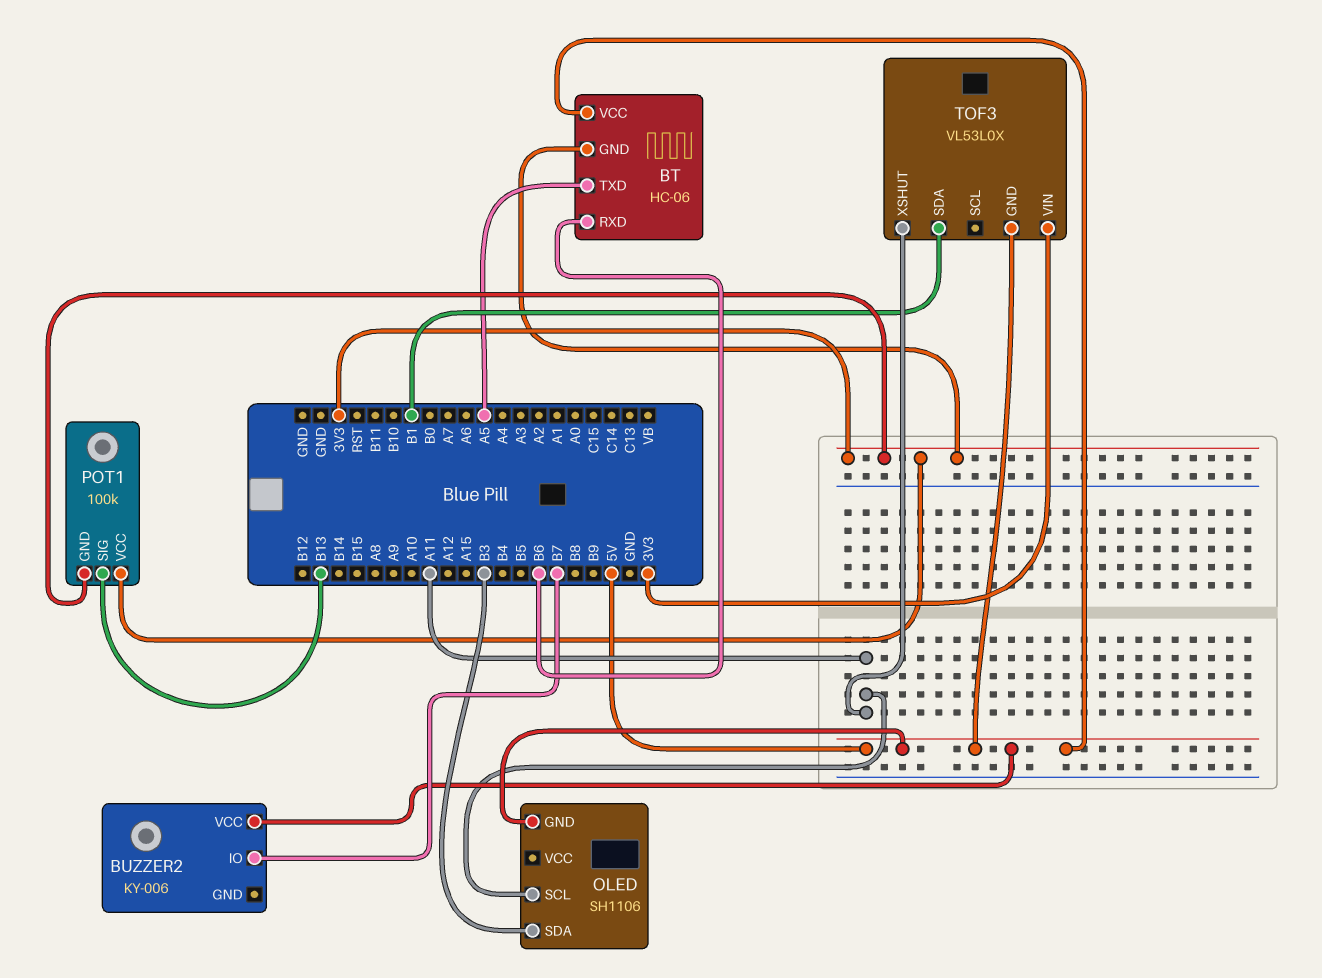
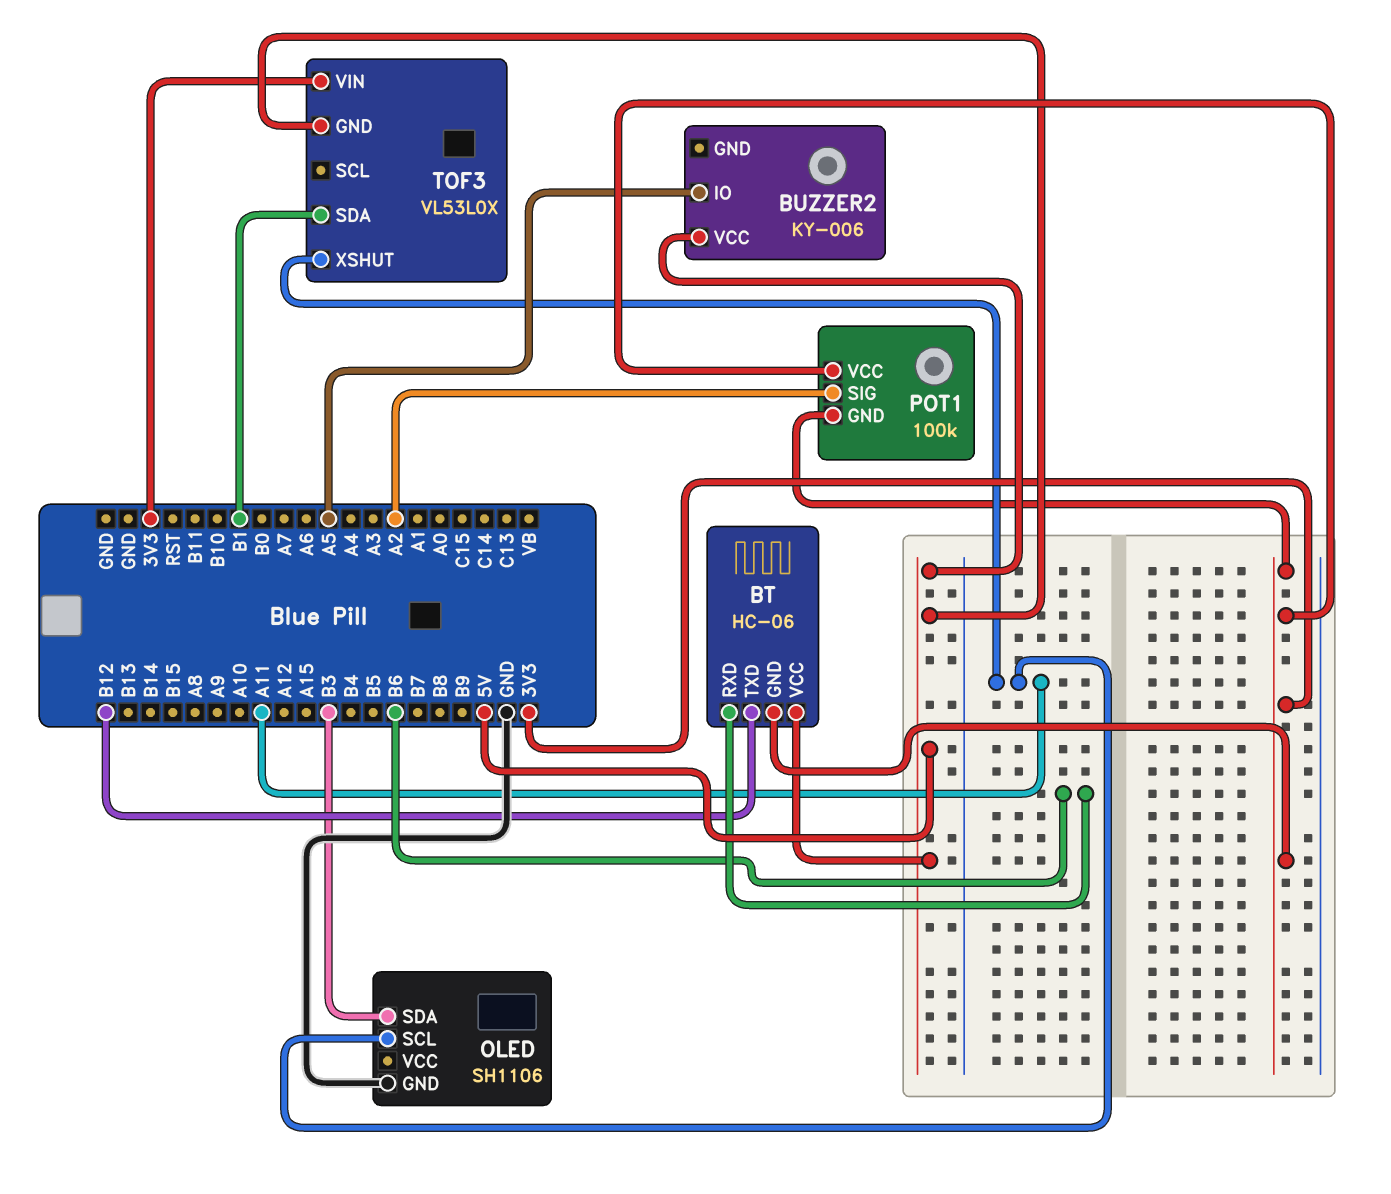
BT pin TXD: A5 -> B12
BUZZER2 pin IO: B7 -> A5
OLED pin GND: 5V -> GND
POT1 pin SIG: B13 -> A2

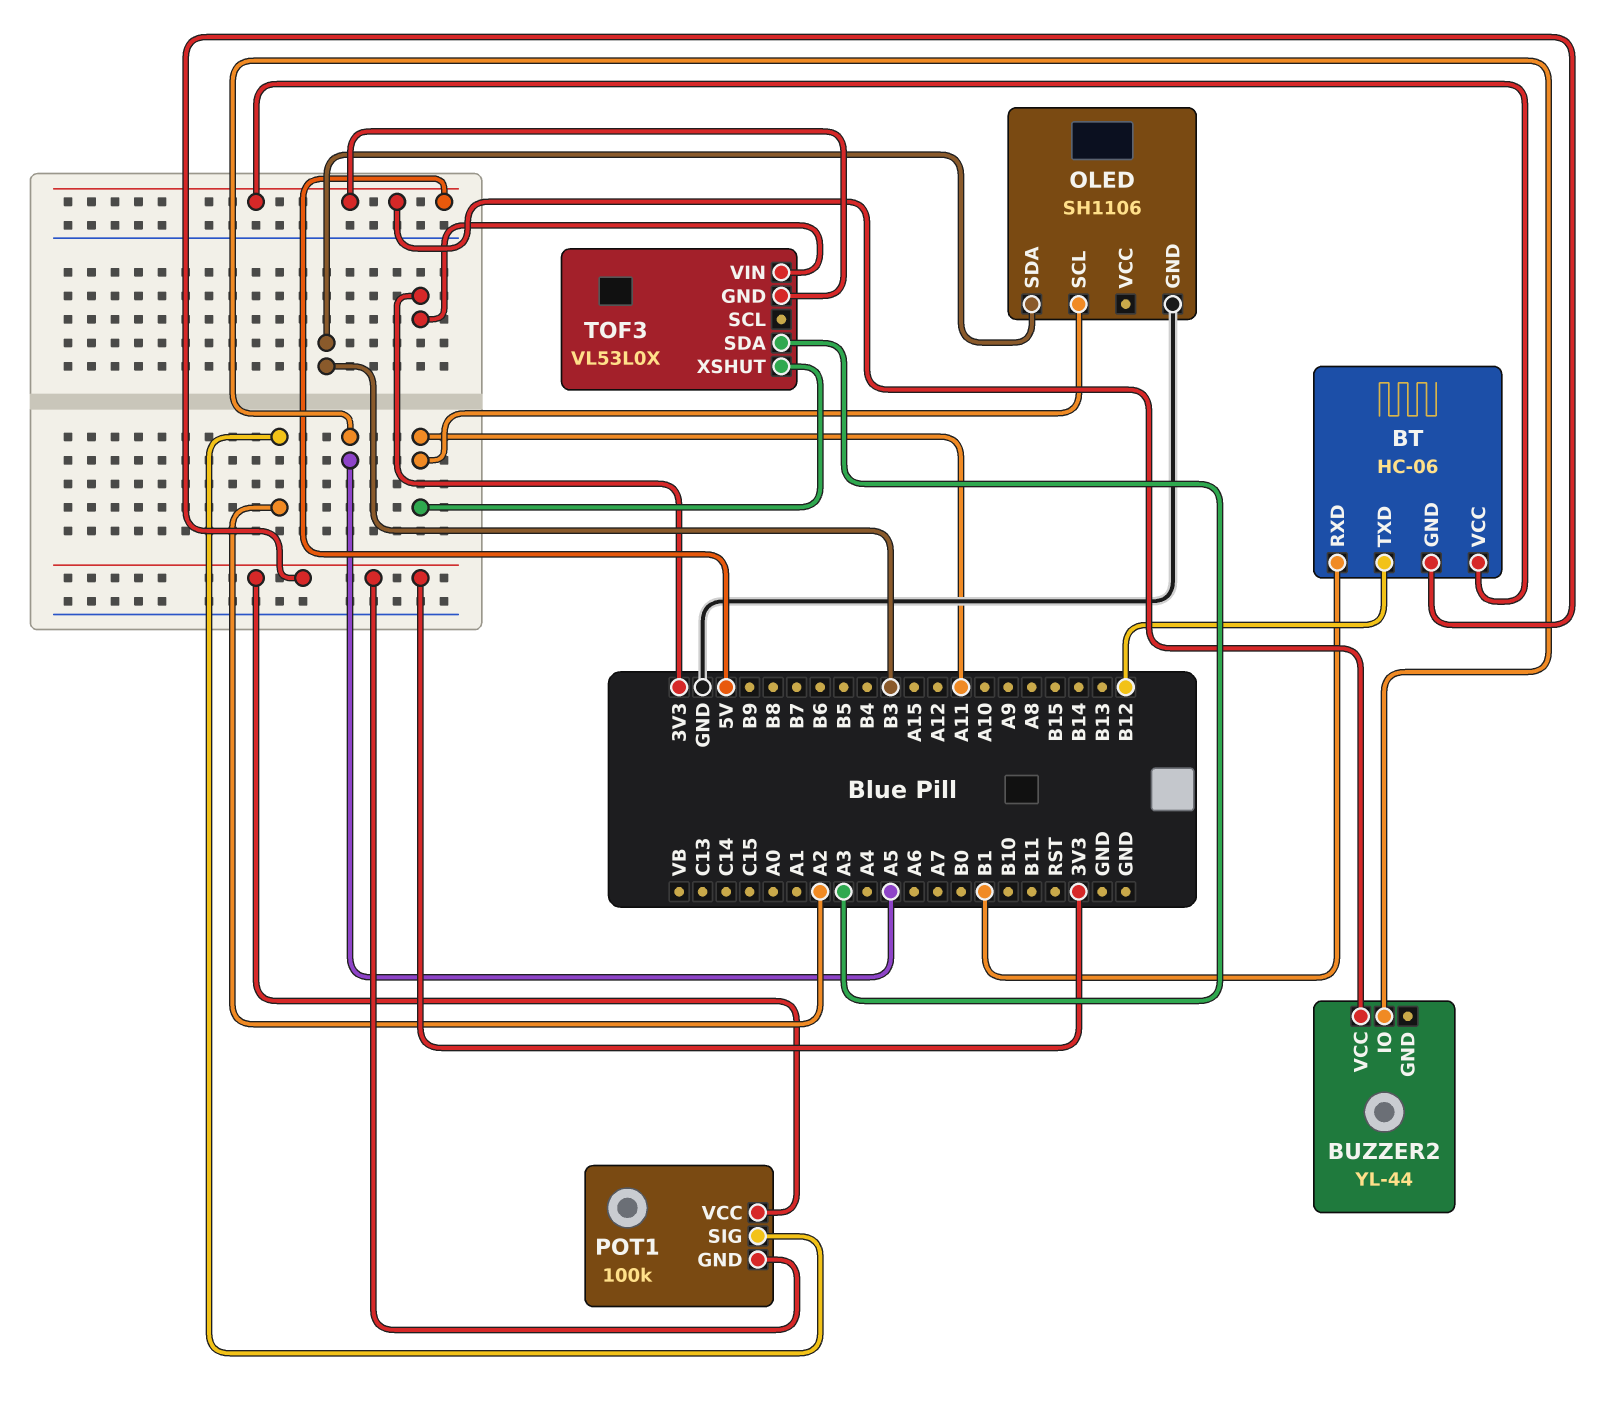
BT pin RXD: B6 -> B1
BUZZER2: KY-006 -> YL-44
TOF3 pin SDA: B1 -> A3

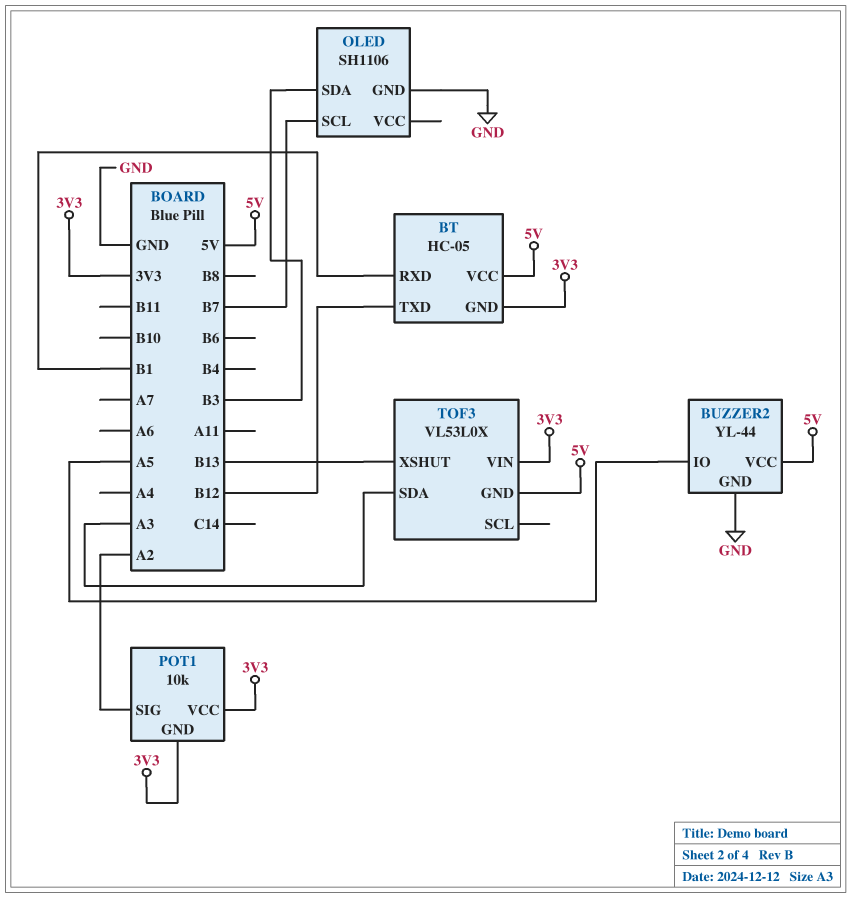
BT: HC-06 -> HC-05
BUZZER2 pin GND: none -> GND
OLED pin SCL: A11 -> B7
POT1: 100k -> 10k
TOF3 pin XSHUT: A11 -> B13

